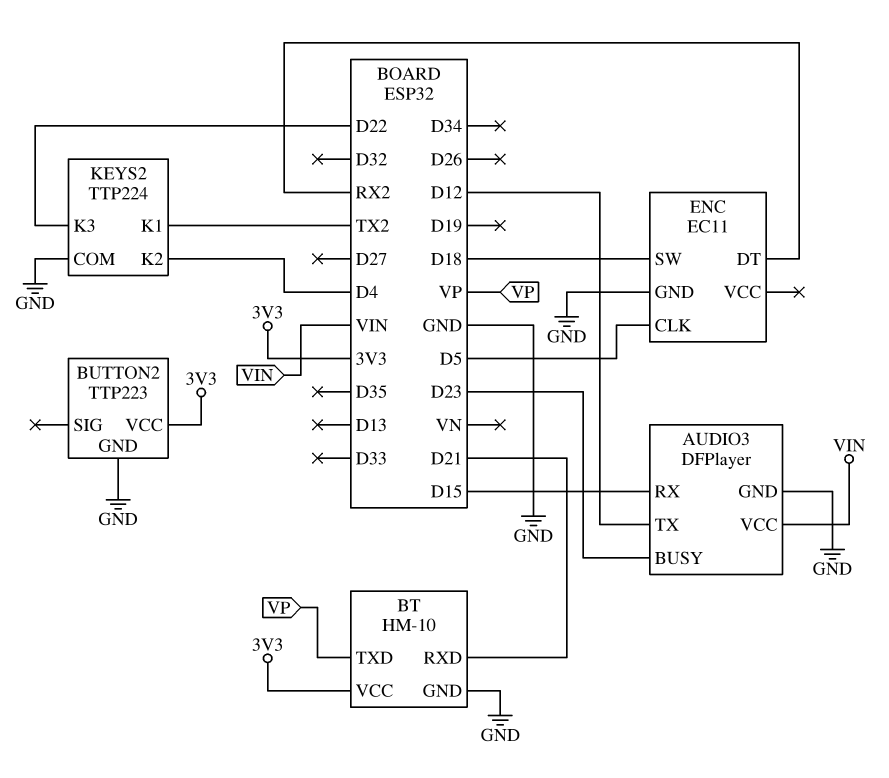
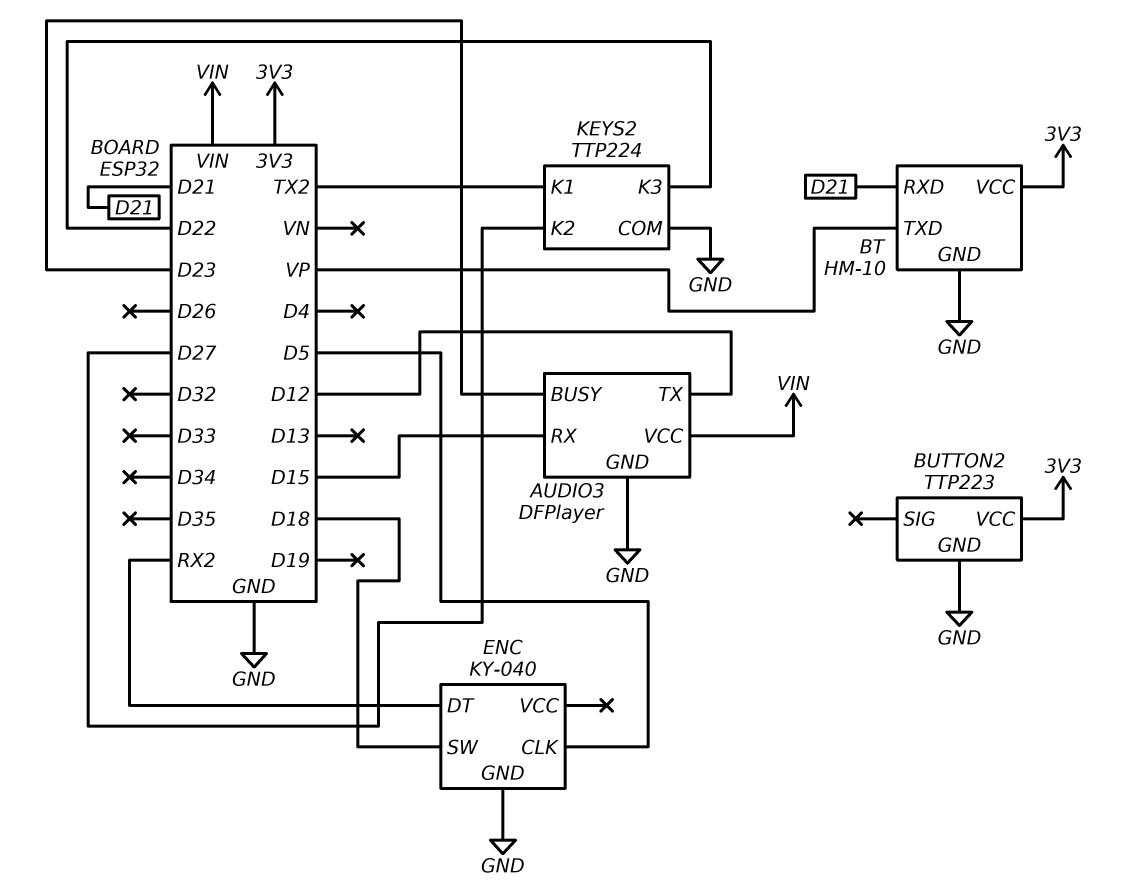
ENC: EC11 -> KY-040
KEYS2 pin K2: D4 -> D27

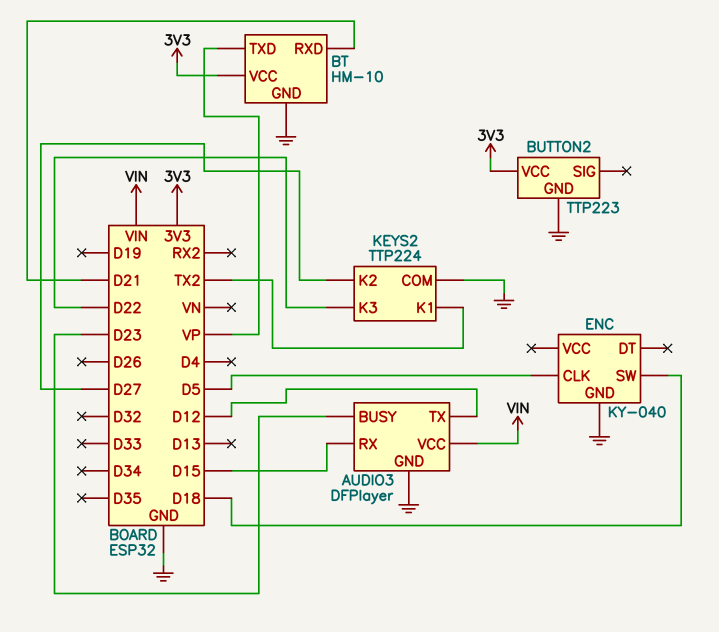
ENC pin DT: RX2 -> none

